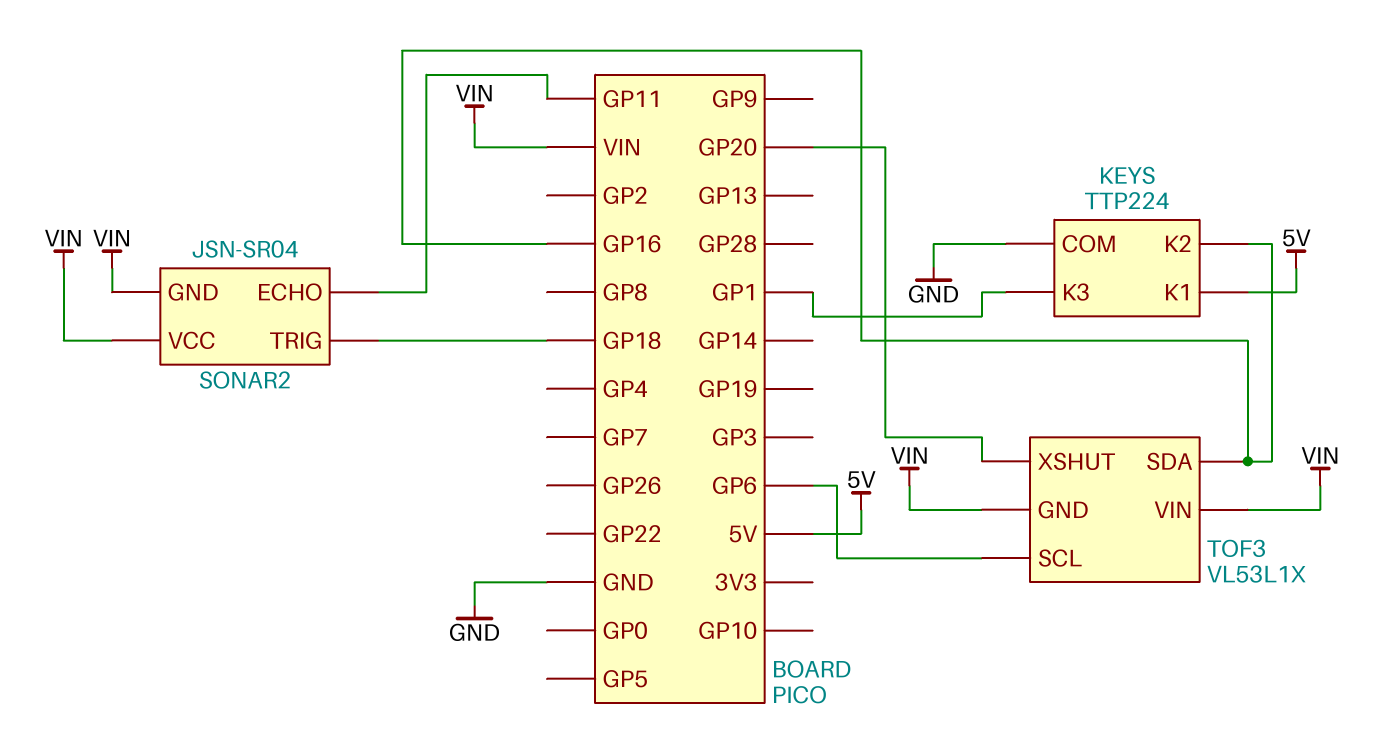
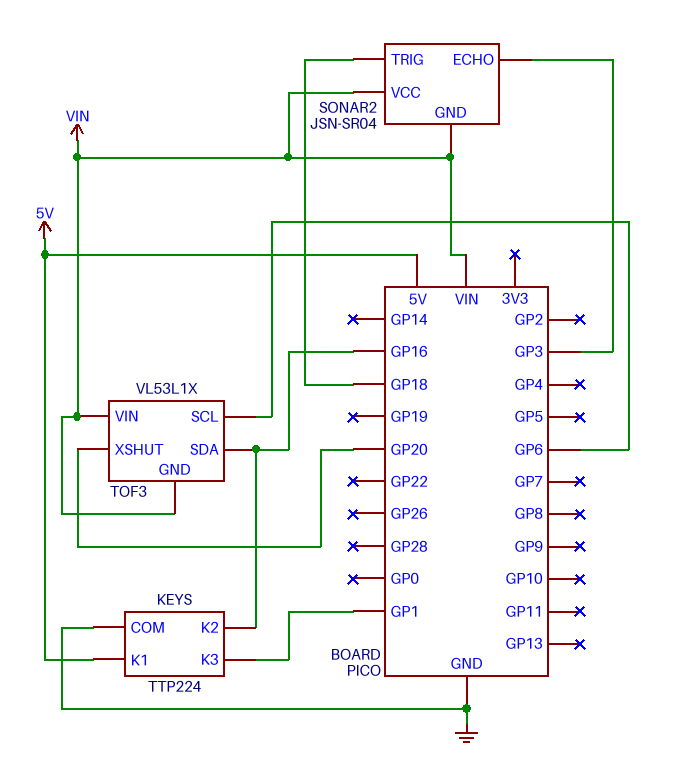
SONAR2 pin ECHO: GP11 -> GP3

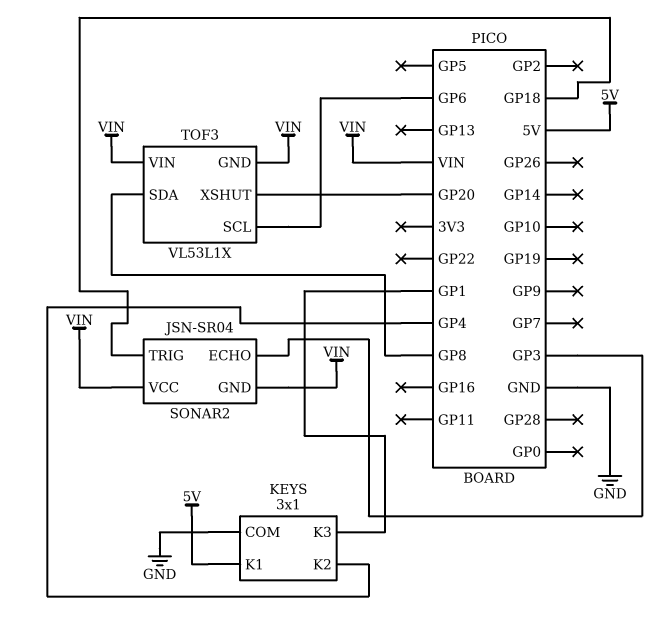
KEYS: TTP224 -> 3x1
KEYS pin K2: GP16 -> GP4
TOF3 pin SDA: GP16 -> GP8

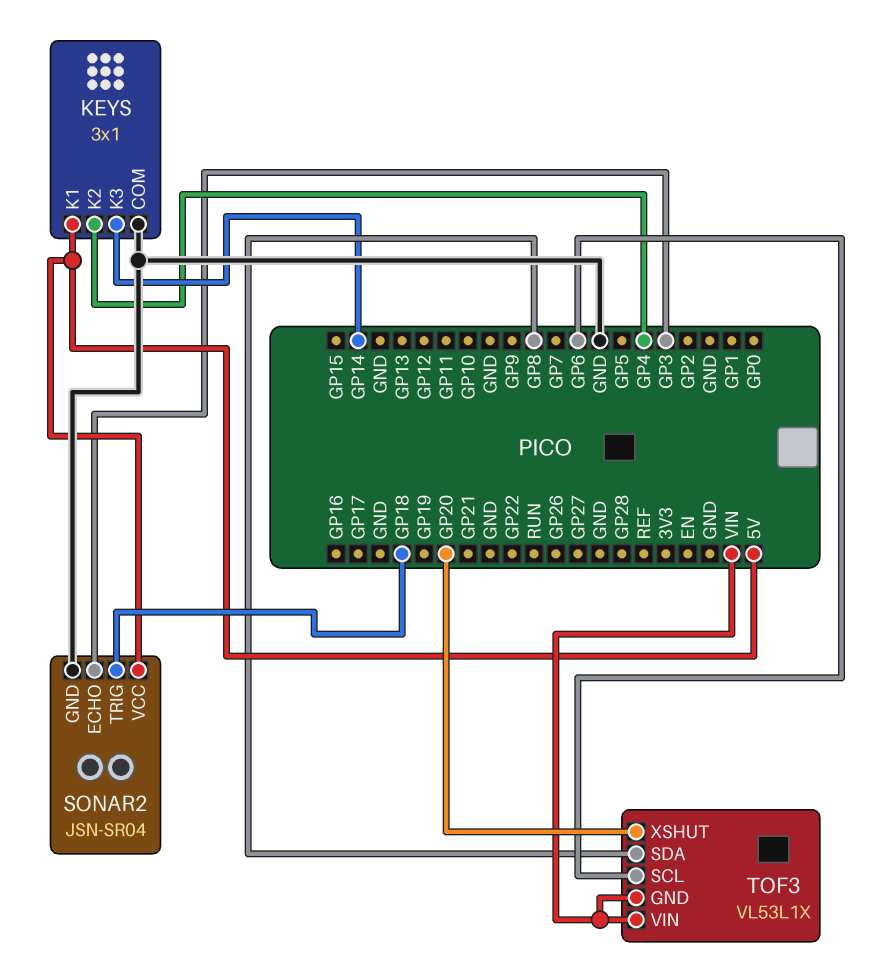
KEYS pin K3: GP1 -> GP14
SONAR2 pin GND: VIN -> GND
SONAR2 pin VCC: VIN -> 5V

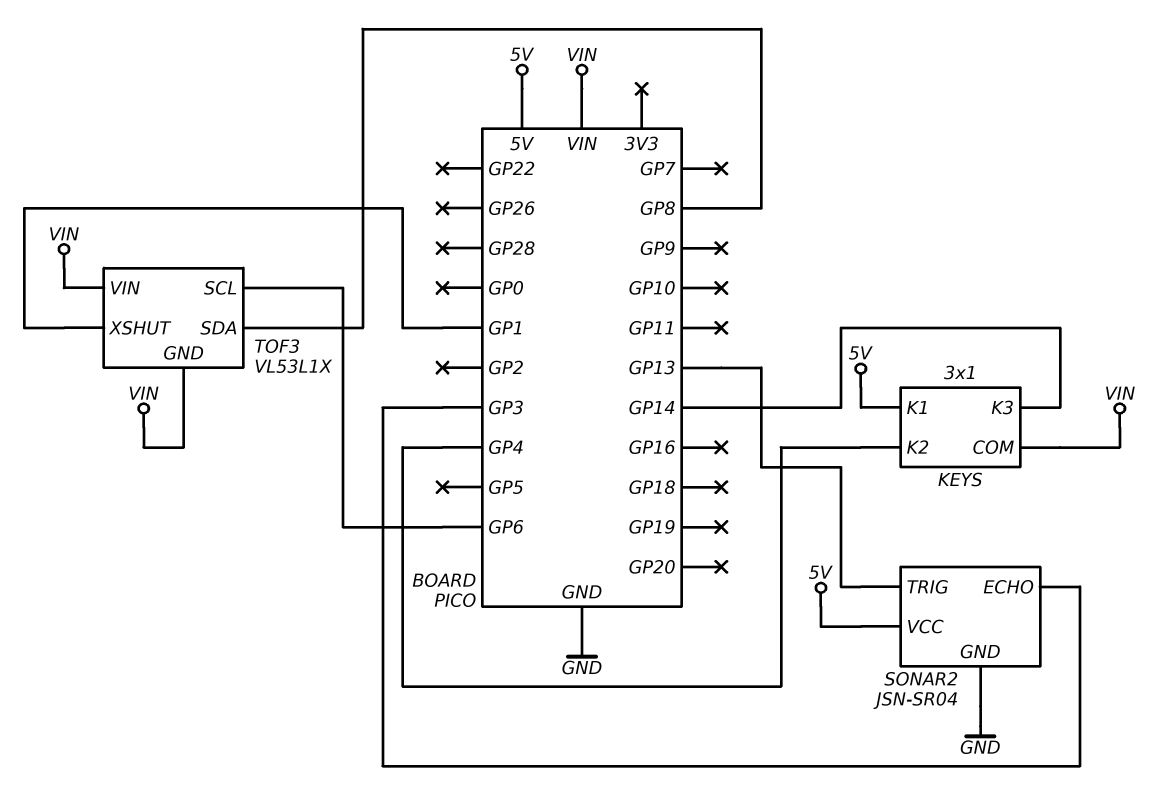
KEYS pin COM: GND -> VIN
SONAR2 pin TRIG: GP18 -> GP13
TOF3 pin XSHUT: GP20 -> GP1

